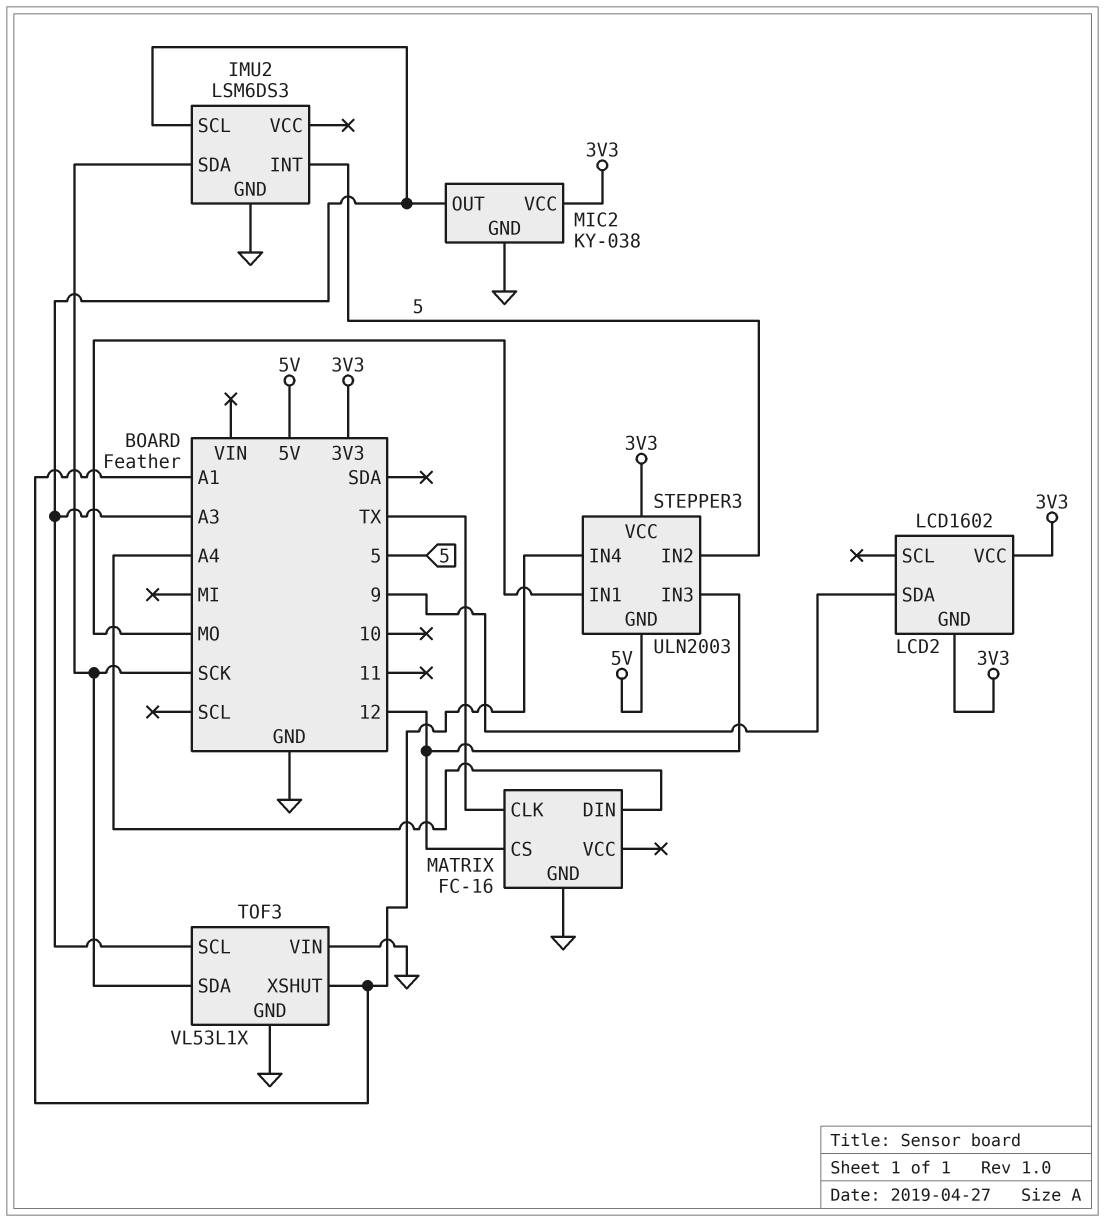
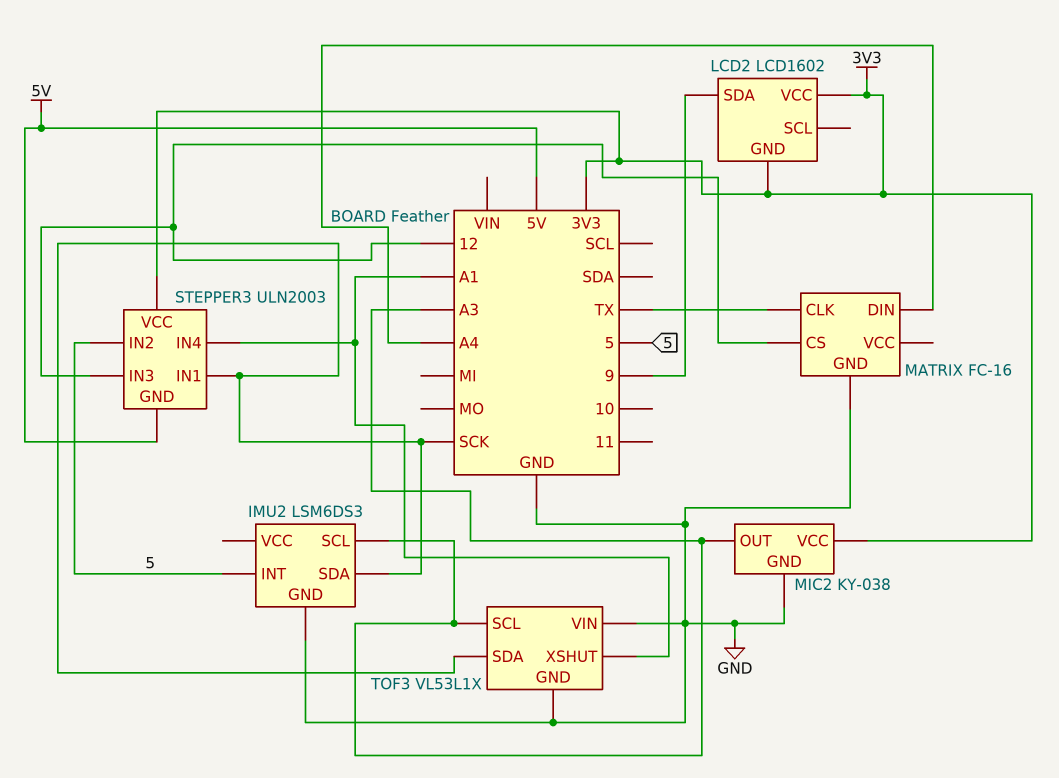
STEPPER3 pin IN1: MO -> SCK

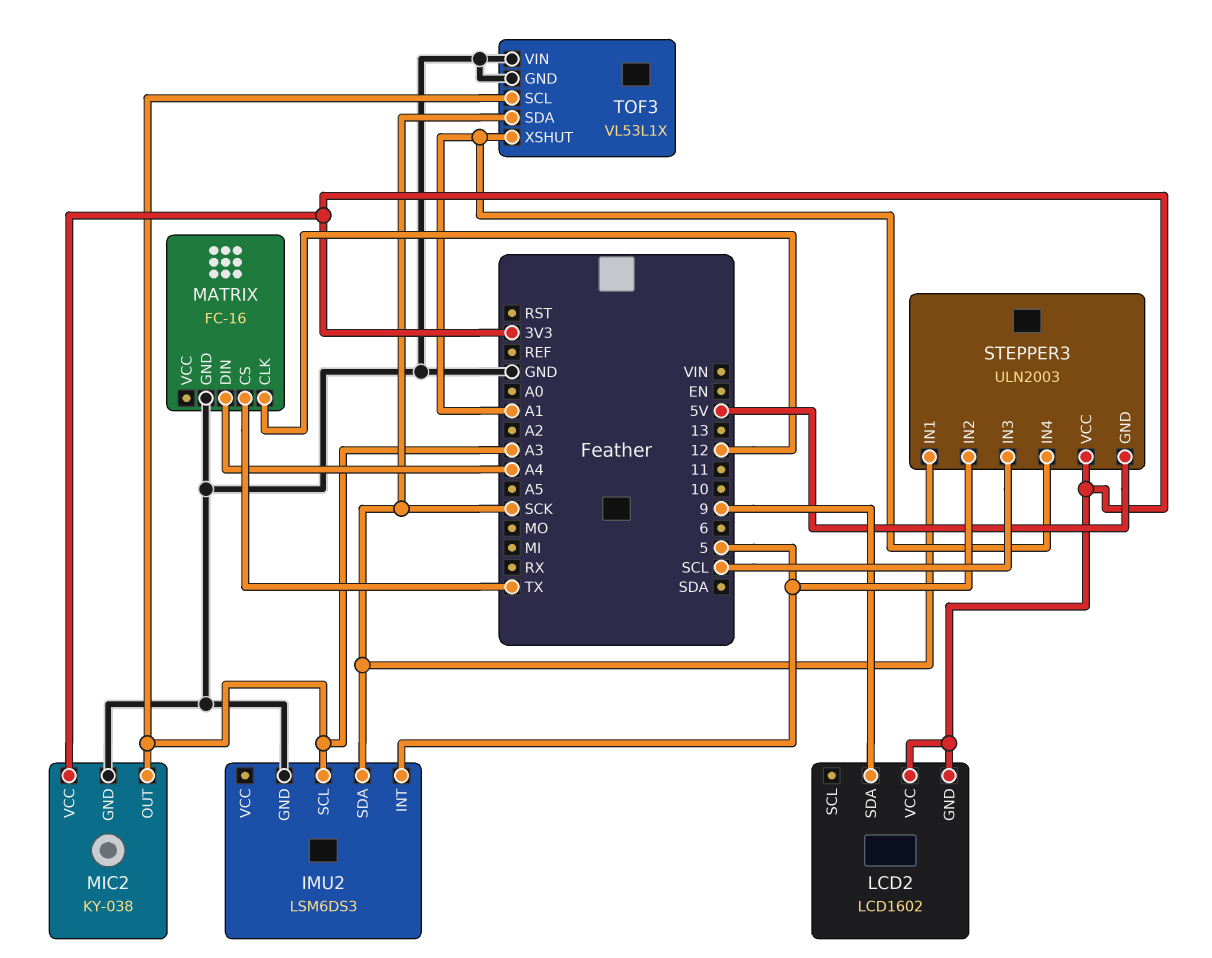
MATRIX pin CLK: TX -> 12
MATRIX pin CS: 12 -> TX
STEPPER3 pin IN3: 12 -> SCL

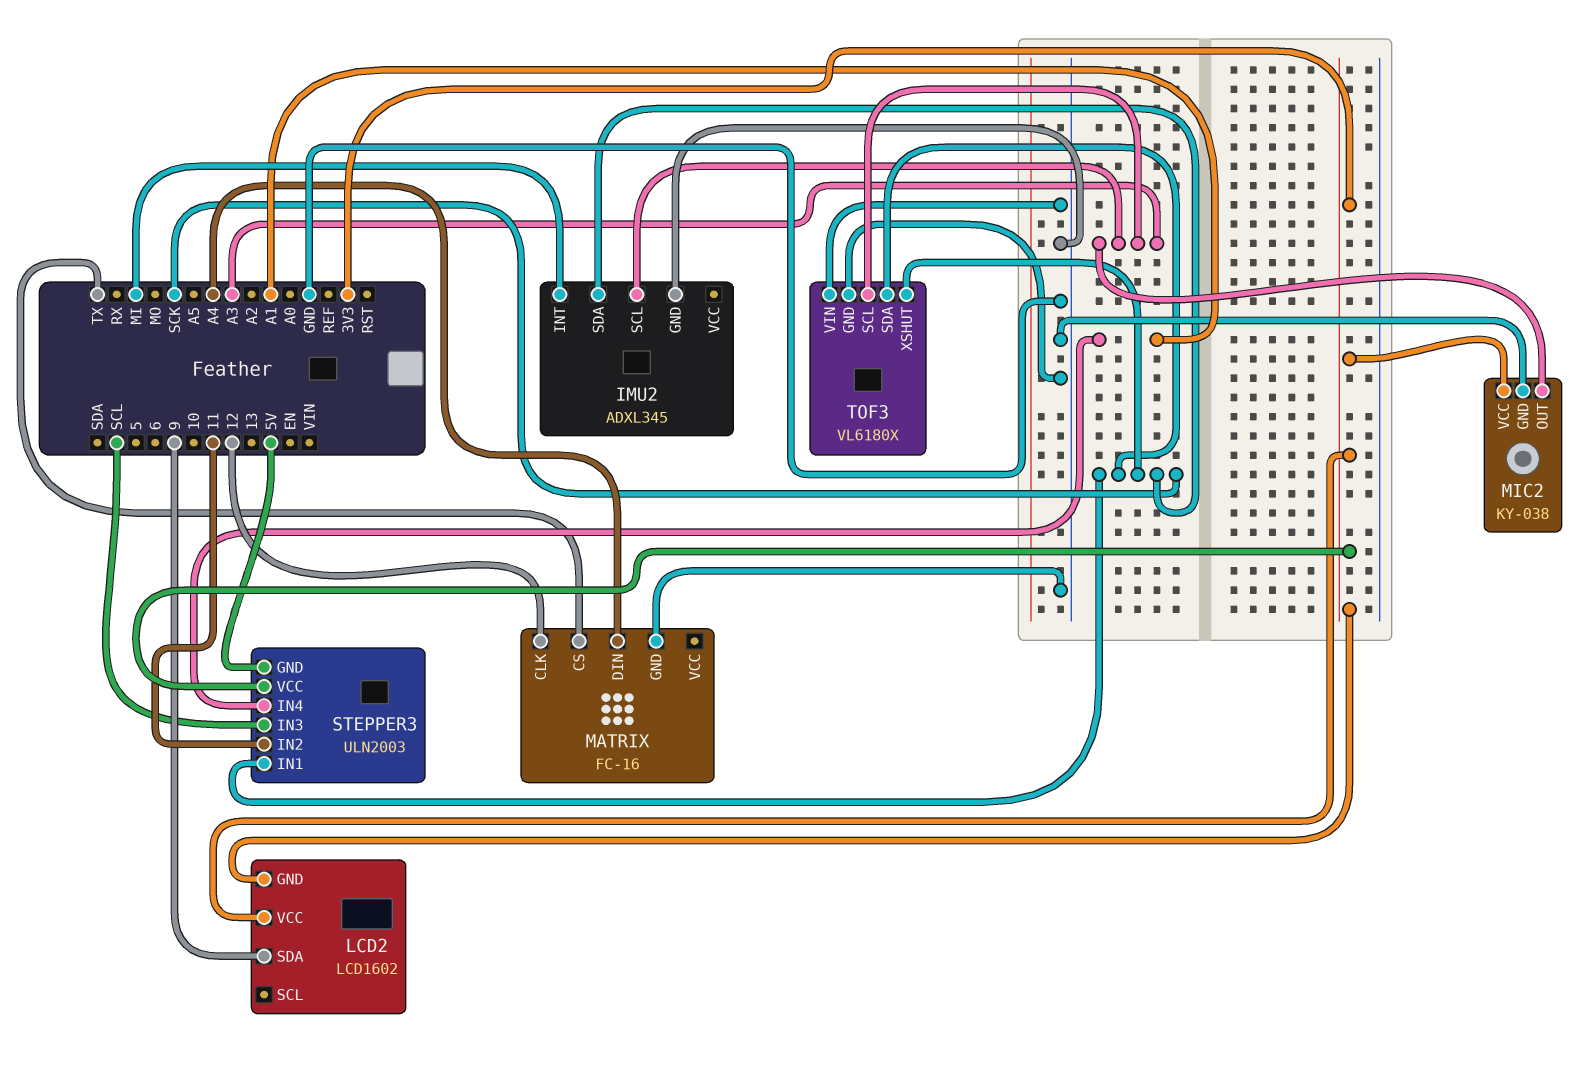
IMU2: LSM6DS3 -> ADXL345
IMU2 pin INT: 5 -> MI
STEPPER3 pin IN2: 5 -> 11
TOF3: VL53L1X -> VL6180X
TOF3 pin XSHUT: A1 -> SCK

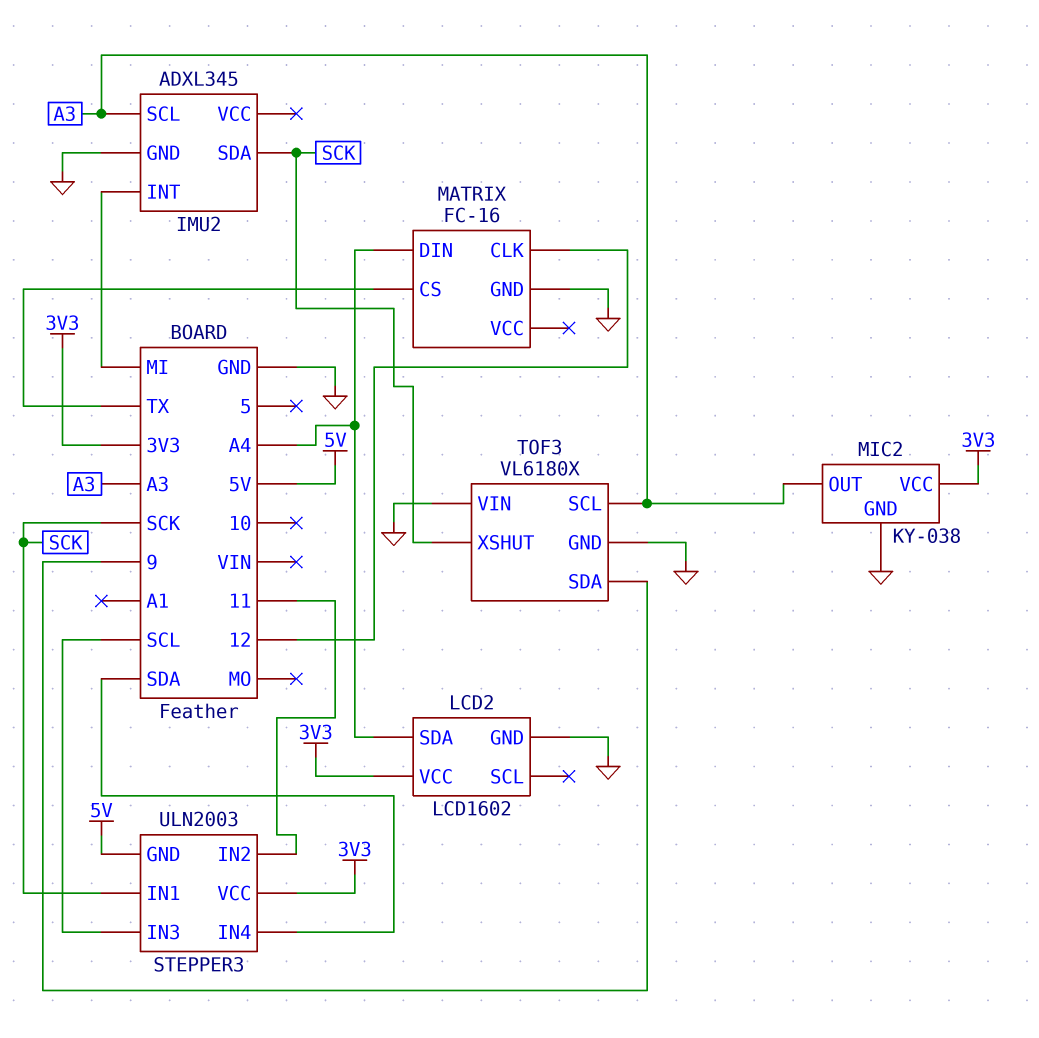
LCD2 pin GND: 3V3 -> GND
LCD2 pin SDA: 9 -> A4
STEPPER3 pin IN4: A1 -> SDA
TOF3 pin SDA: SCK -> 9

